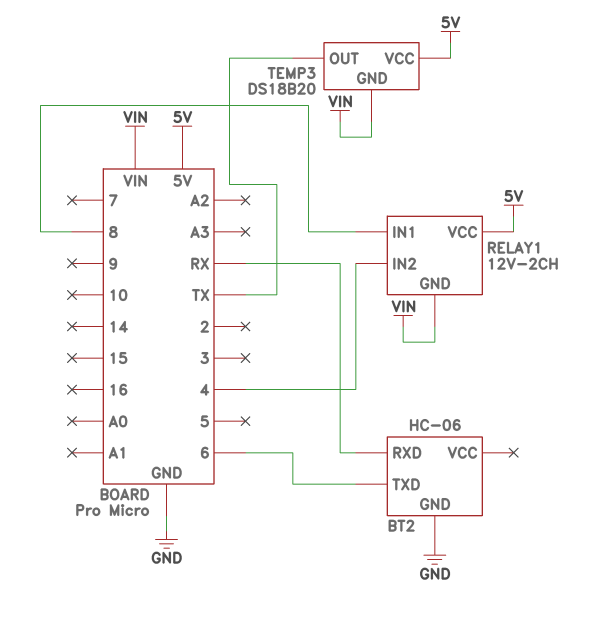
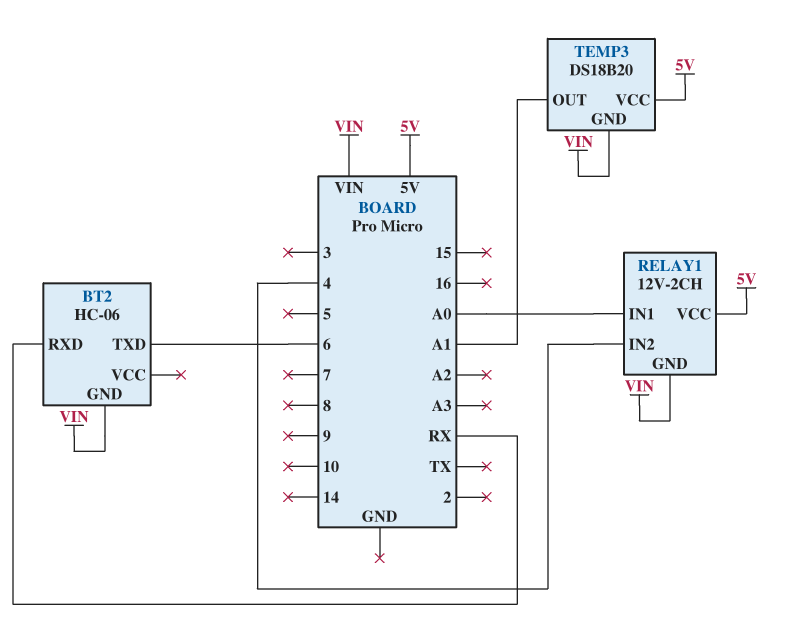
BT2 pin GND: GND -> VIN
RELAY1 pin IN1: 8 -> A0
TEMP3 pin OUT: TX -> A1

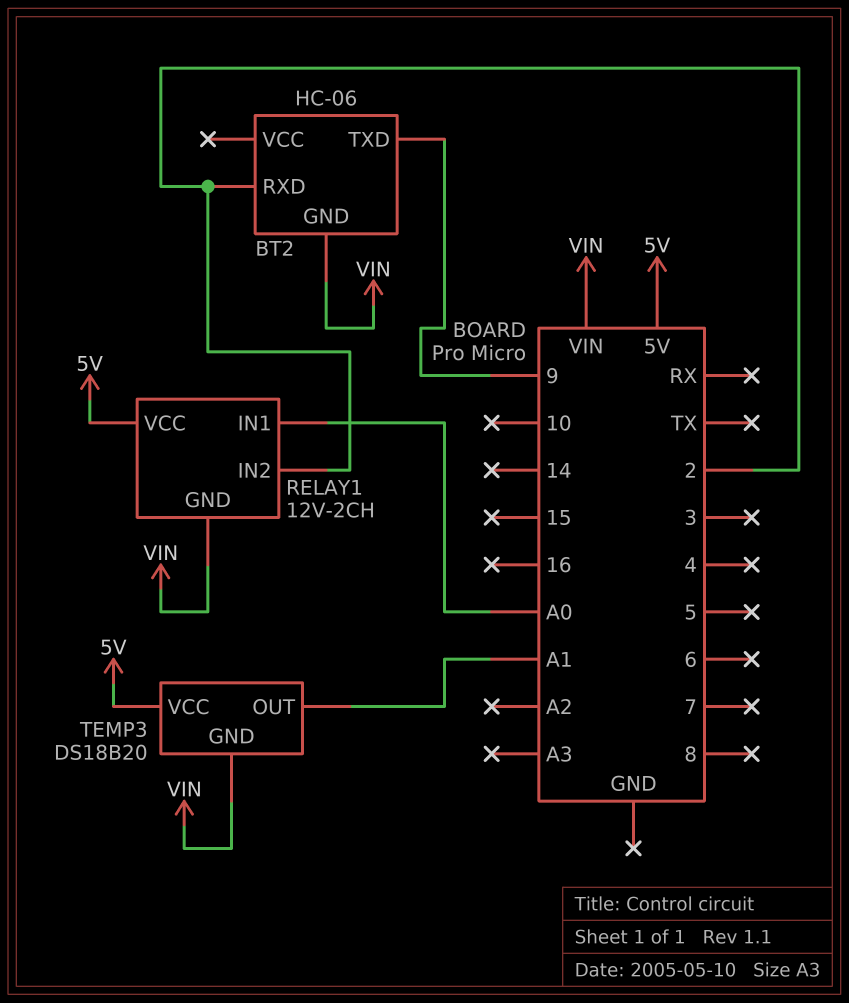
BT2 pin RXD: RX -> 2
BT2 pin TXD: 6 -> 9
RELAY1 pin IN2: 4 -> 2

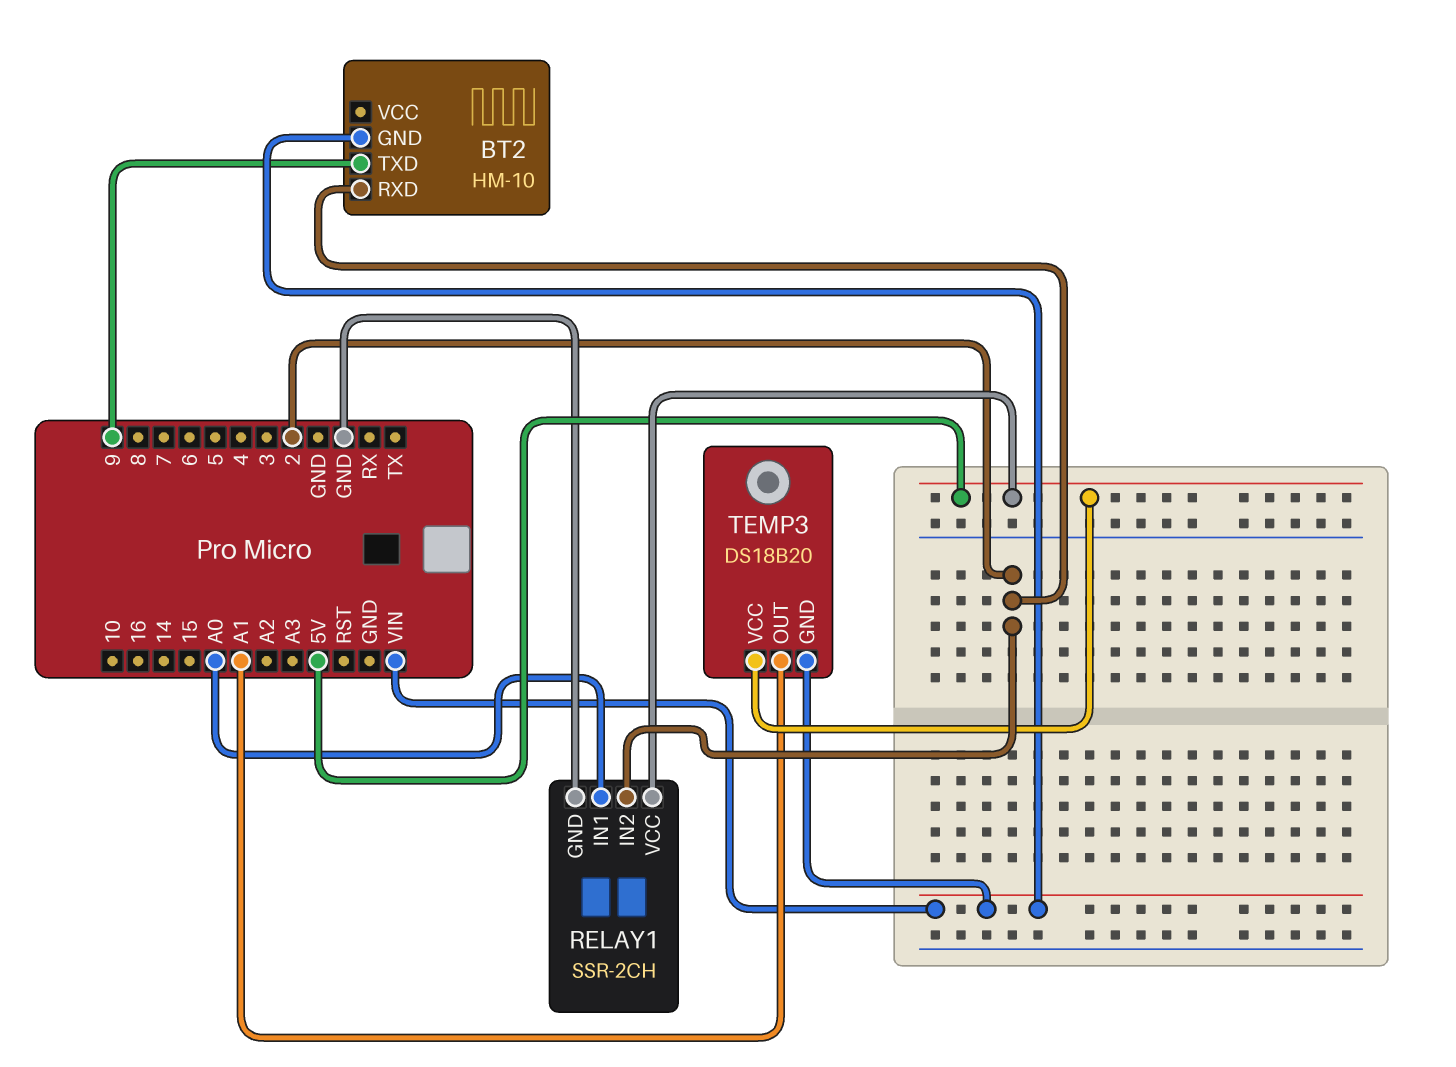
BT2: HC-06 -> HM-10
RELAY1: 12V-2CH -> SSR-2CH
RELAY1 pin GND: VIN -> GND

